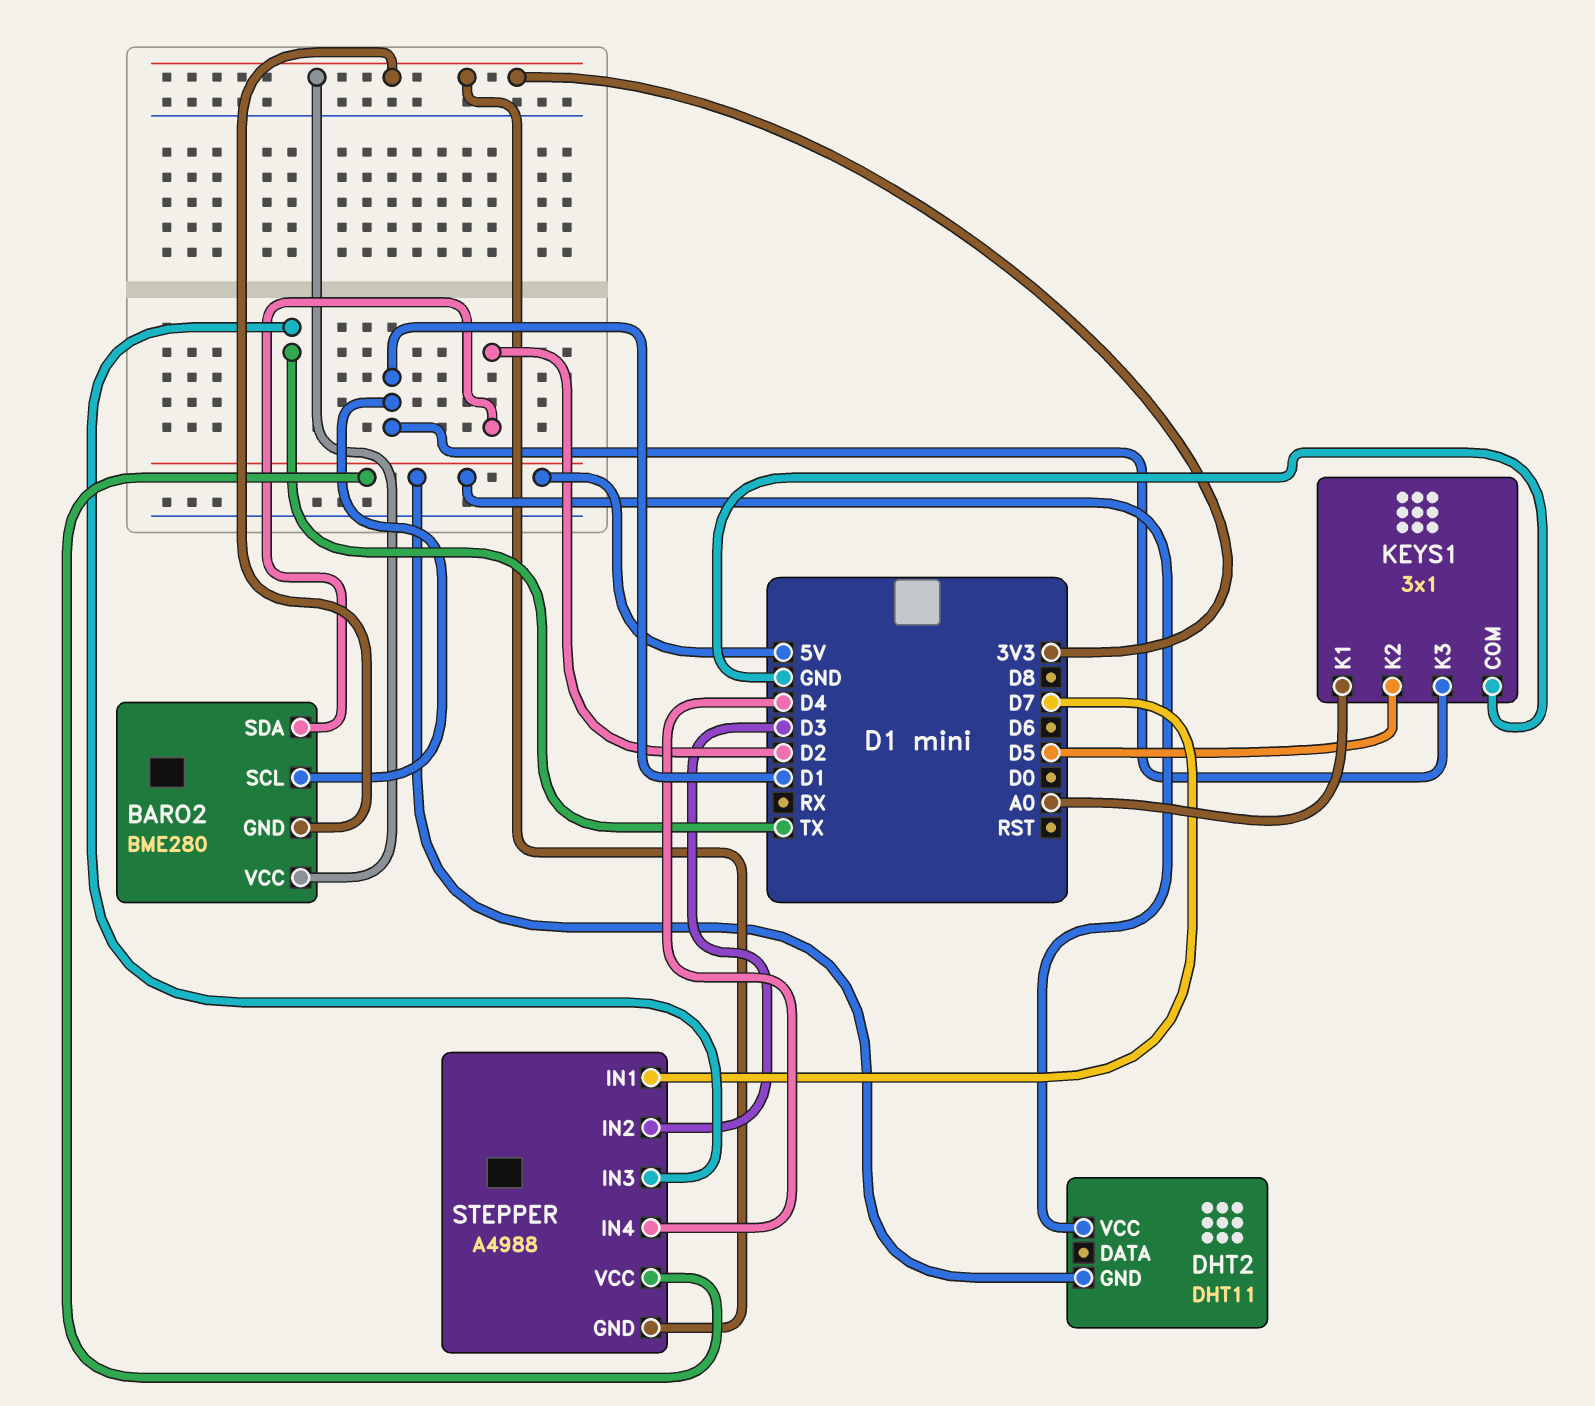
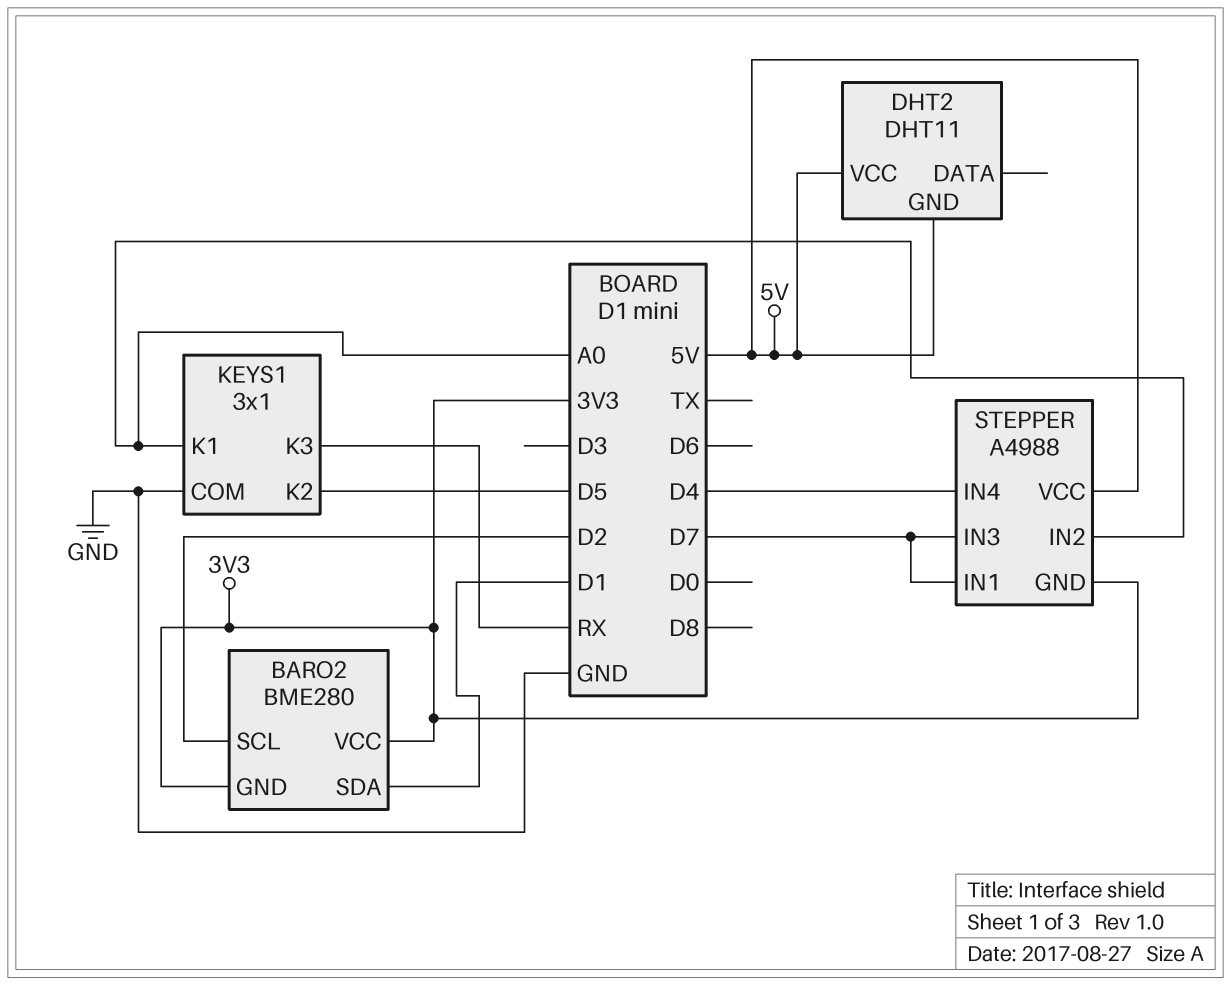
BARO2 pin SCL: D1 -> D2
BARO2 pin SDA: D2 -> D1
KEYS1 pin K3: D1 -> RX
STEPPER pin IN2: D3 -> A0
STEPPER pin IN3: TX -> D7

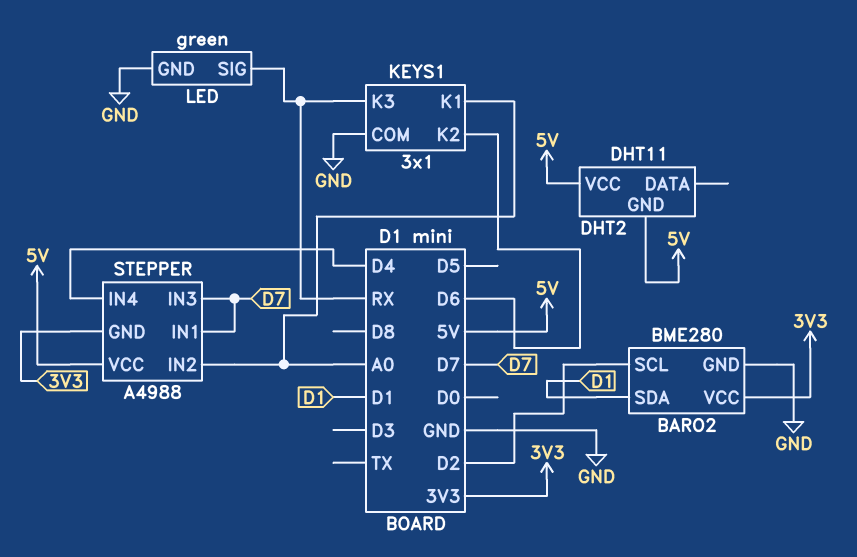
BARO2 pin GND: 3V3 -> GND
KEYS1 pin K2: D5 -> D6
LED: none -> green
LED pin GND: none -> GND
LED pin SIG: none -> RX

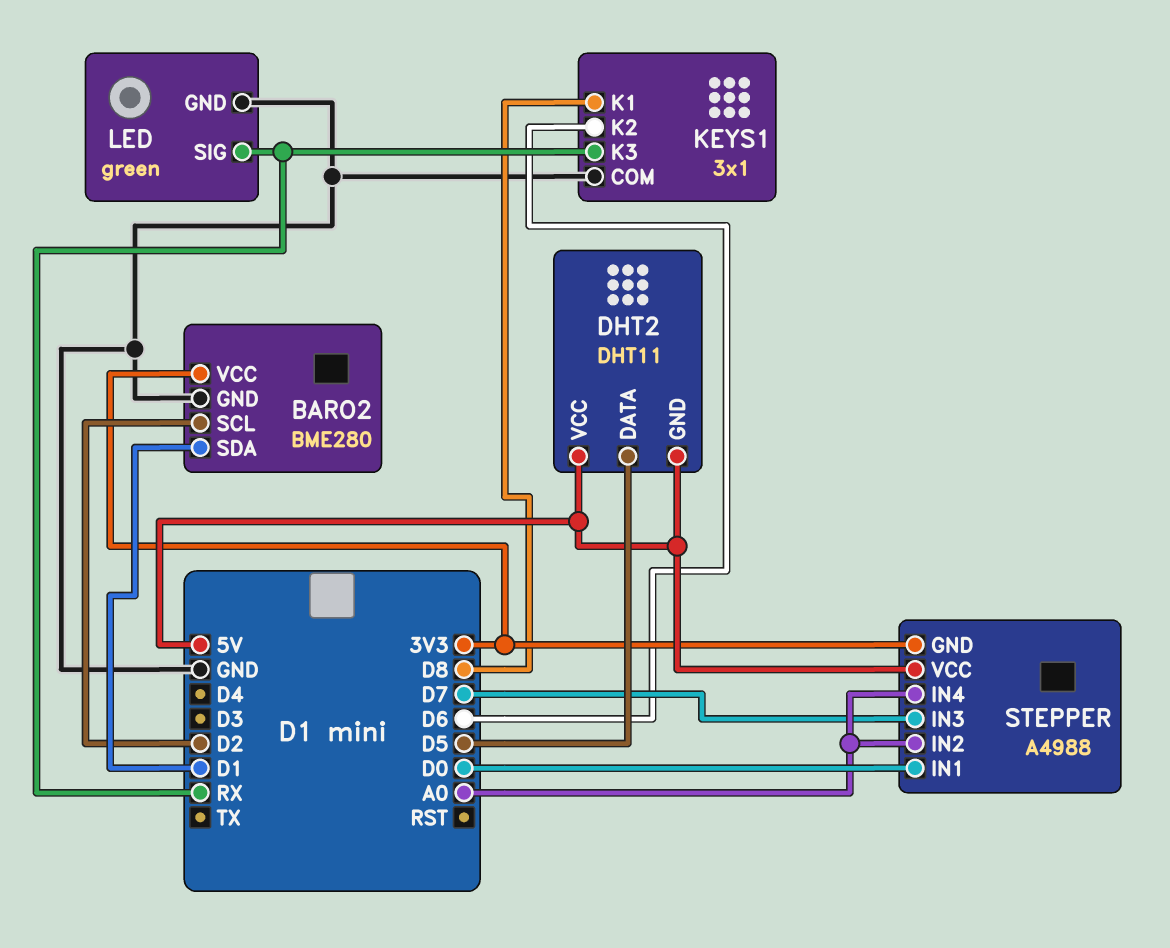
DHT2 pin DATA: none -> D5
KEYS1 pin K1: A0 -> D8
STEPPER pin IN1: D7 -> D0
STEPPER pin IN4: D4 -> A0

